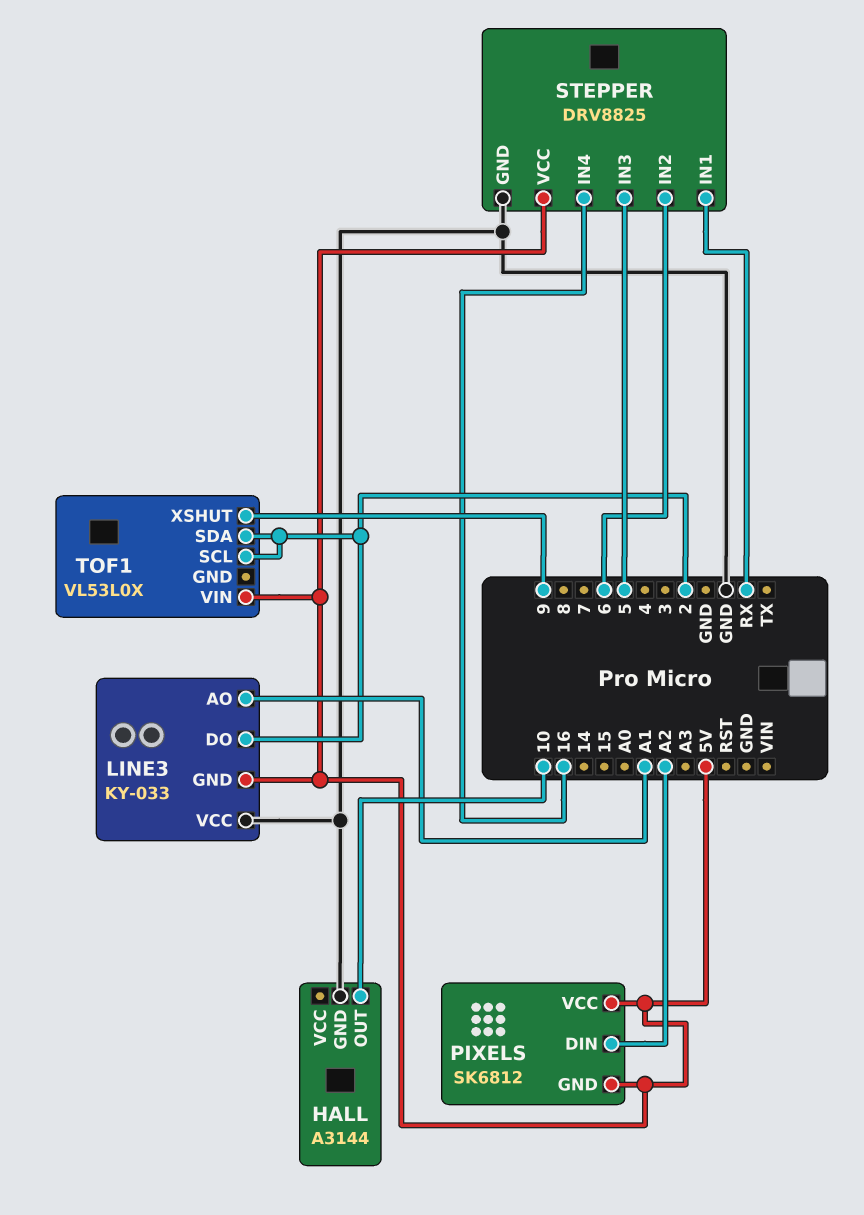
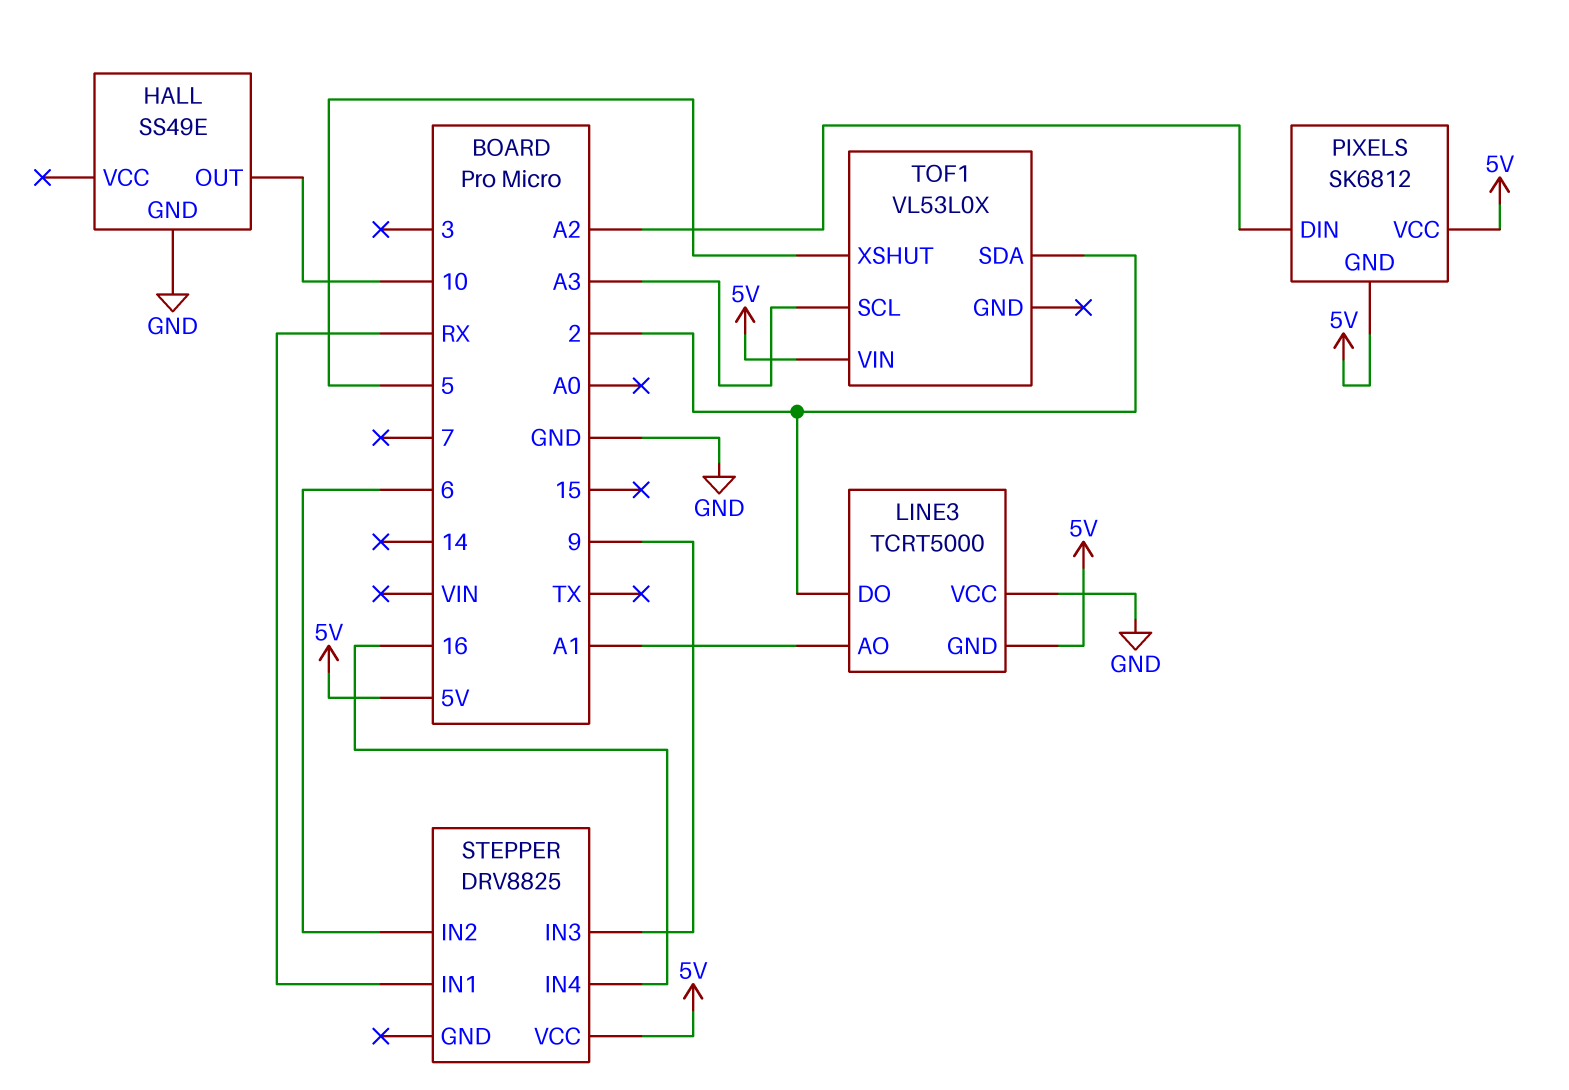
HALL: A3144 -> SS49E
LINE3: KY-033 -> TCRT5000
STEPPER pin GND: GND -> none
STEPPER pin IN3: 5 -> 9
TOF1 pin SCL: 2 -> A3
TOF1 pin XSHUT: 9 -> 5

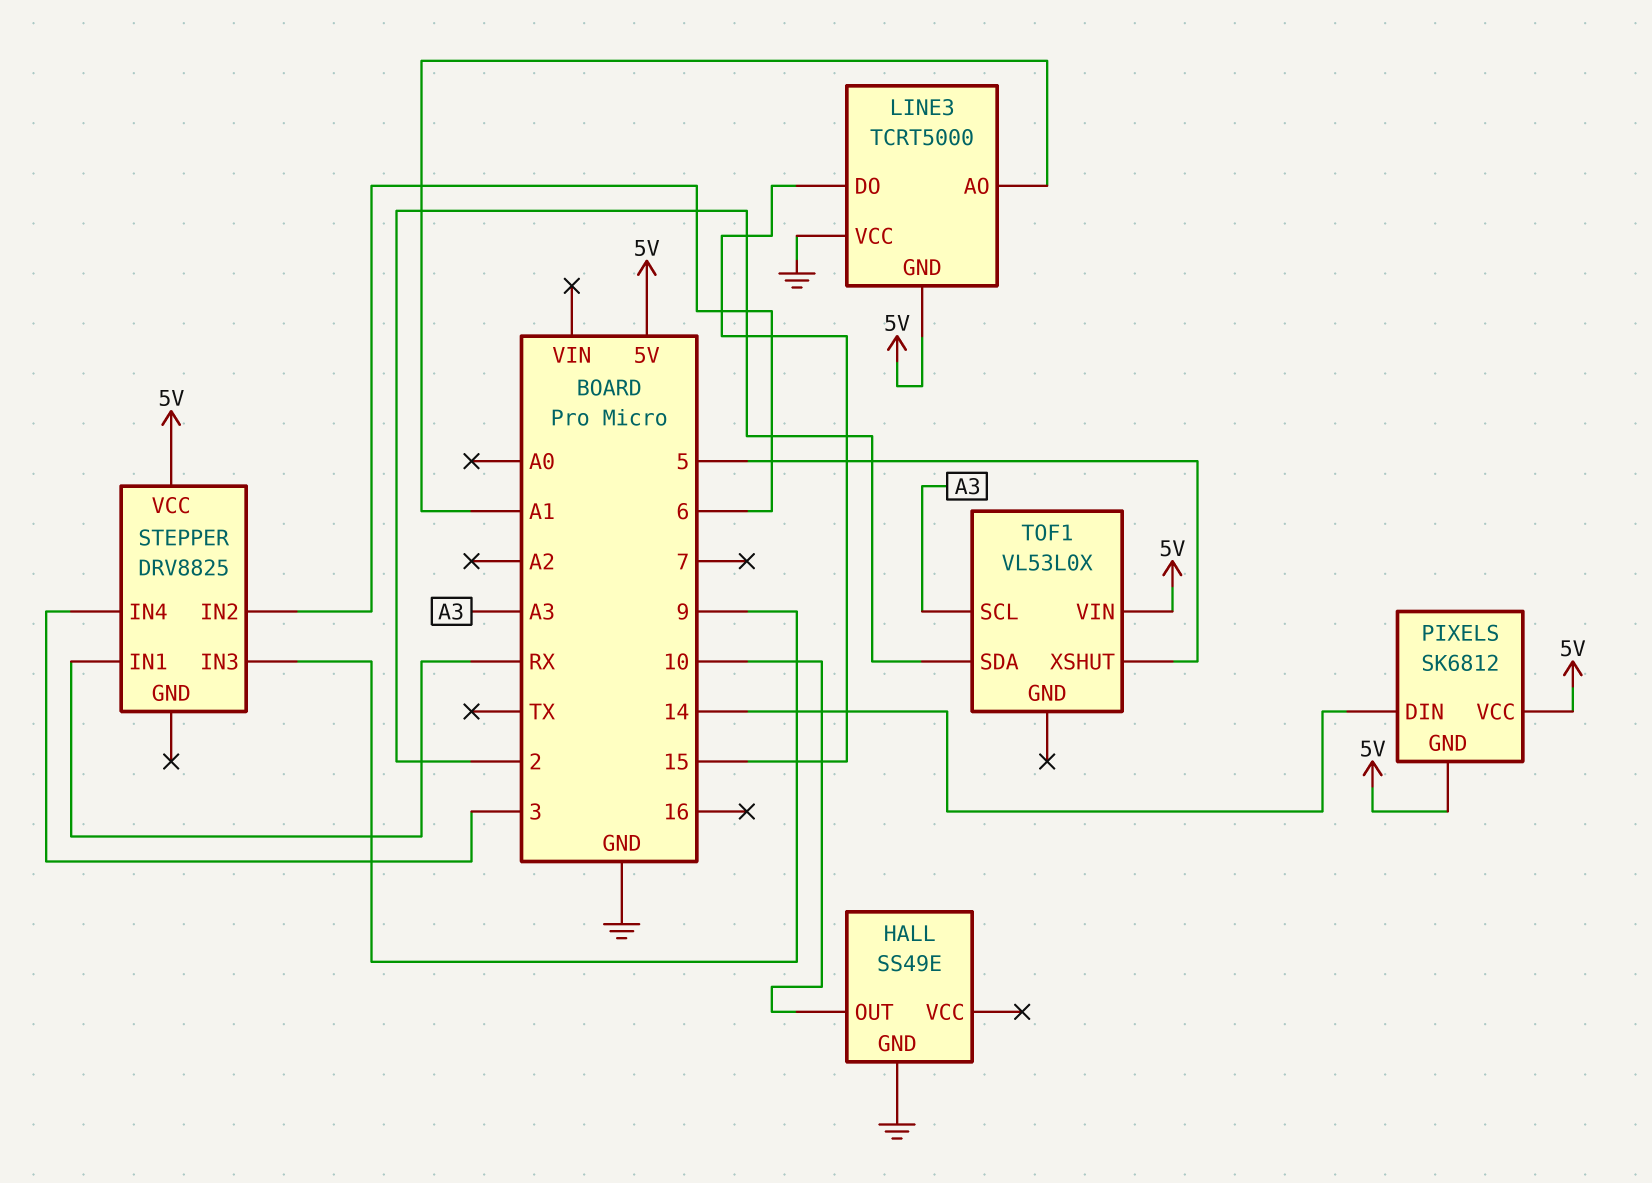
LINE3 pin DO: 2 -> 15
PIXELS pin DIN: A2 -> 14
STEPPER pin IN4: 16 -> 3

